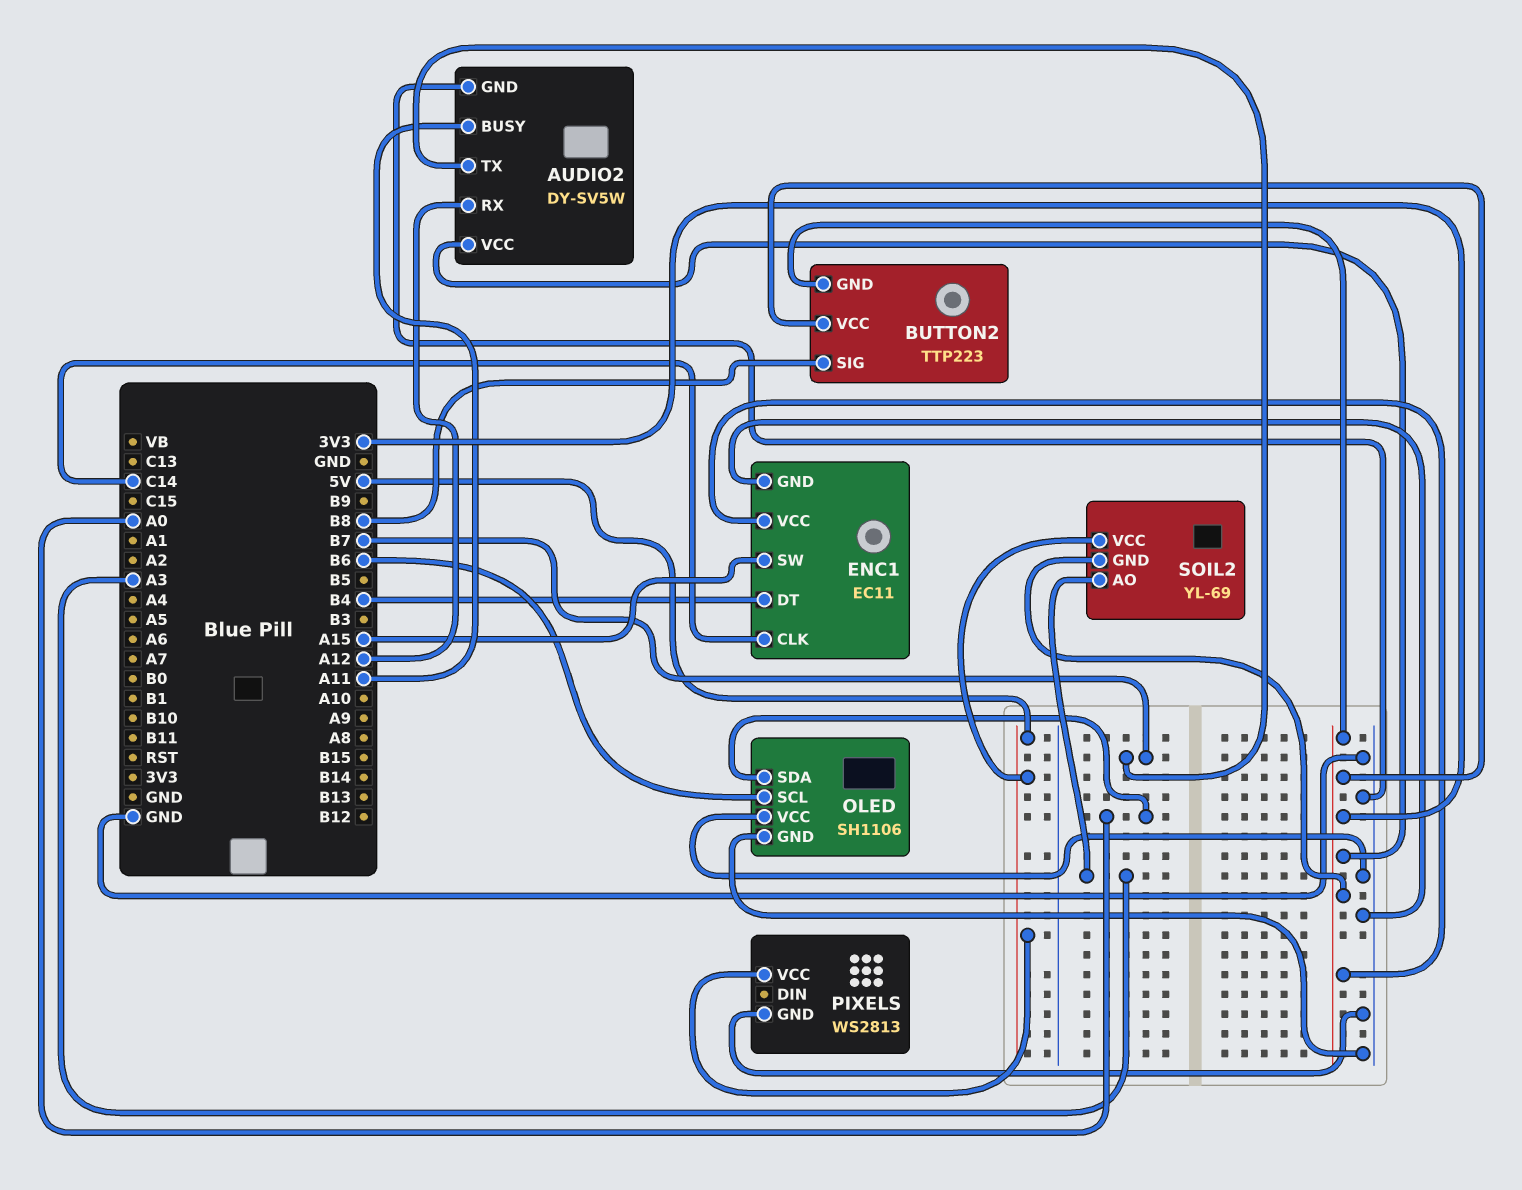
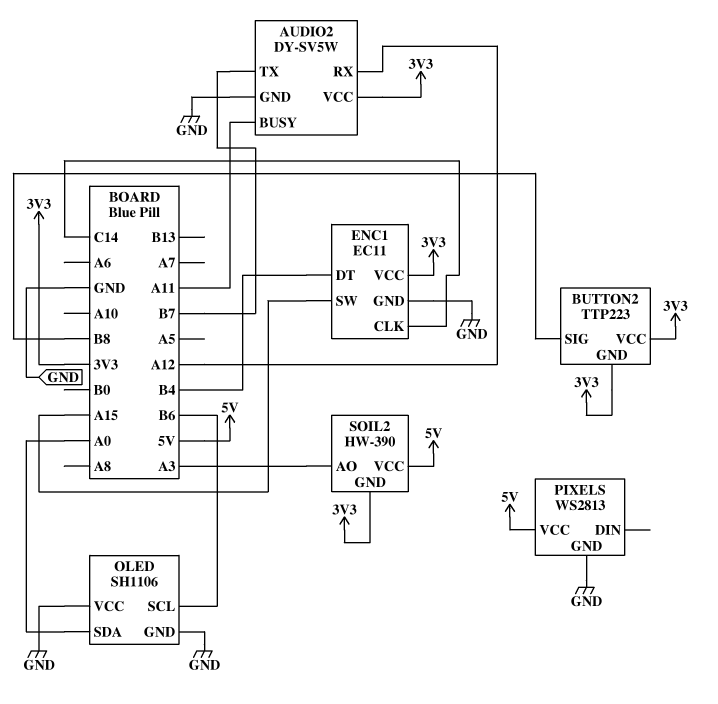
SOIL2: YL-69 -> HW-390

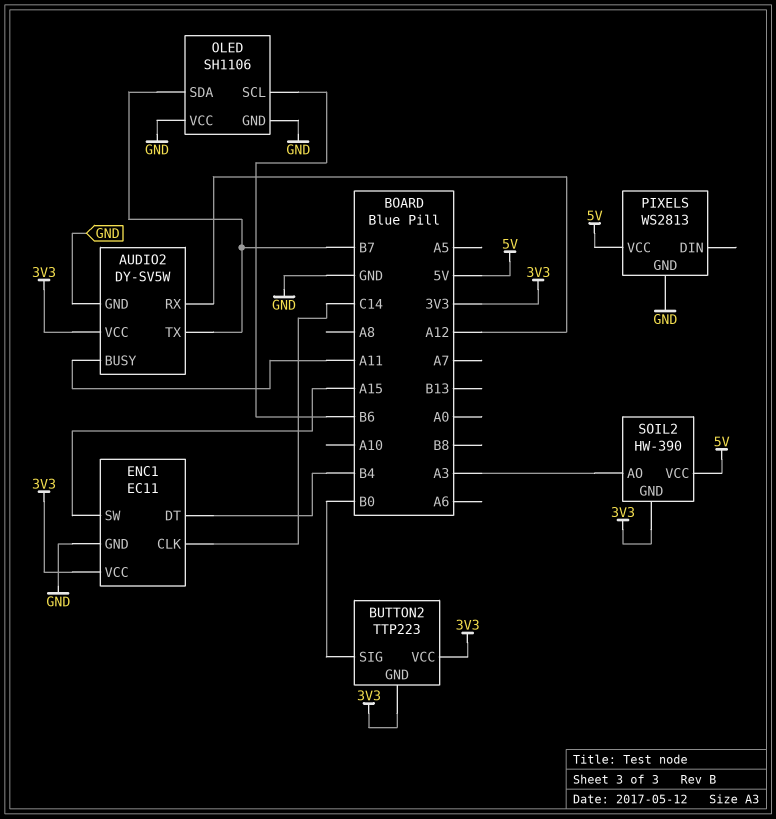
BUTTON2 pin SIG: B8 -> B0
OLED pin SDA: A0 -> B7

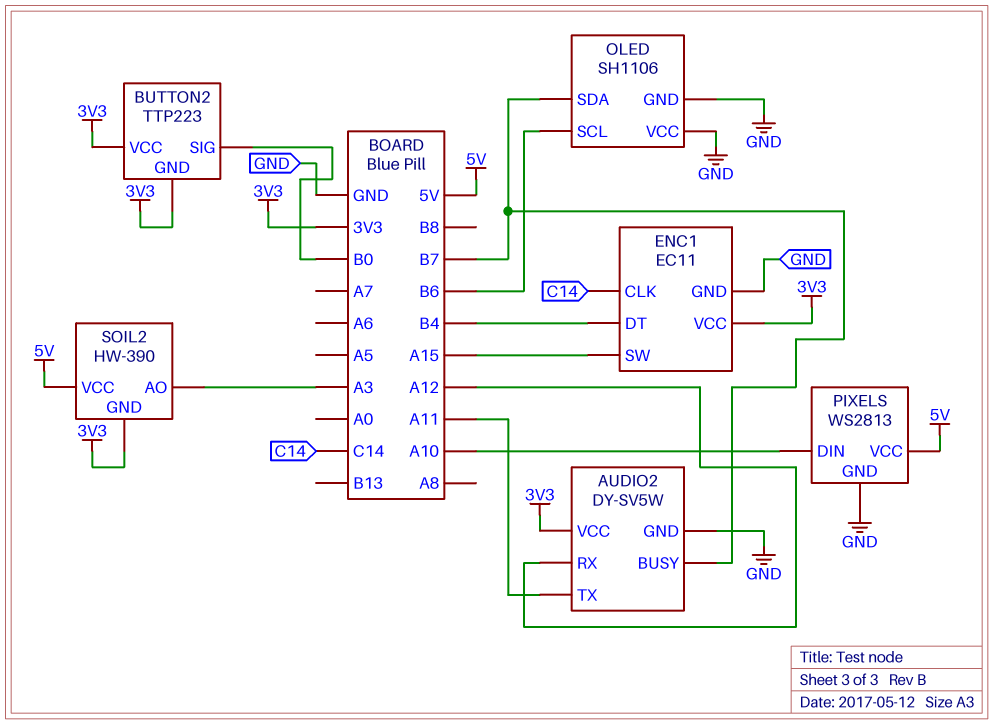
AUDIO2 pin BUSY: A11 -> B7
AUDIO2 pin TX: B7 -> A11
PIXELS pin DIN: none -> A10

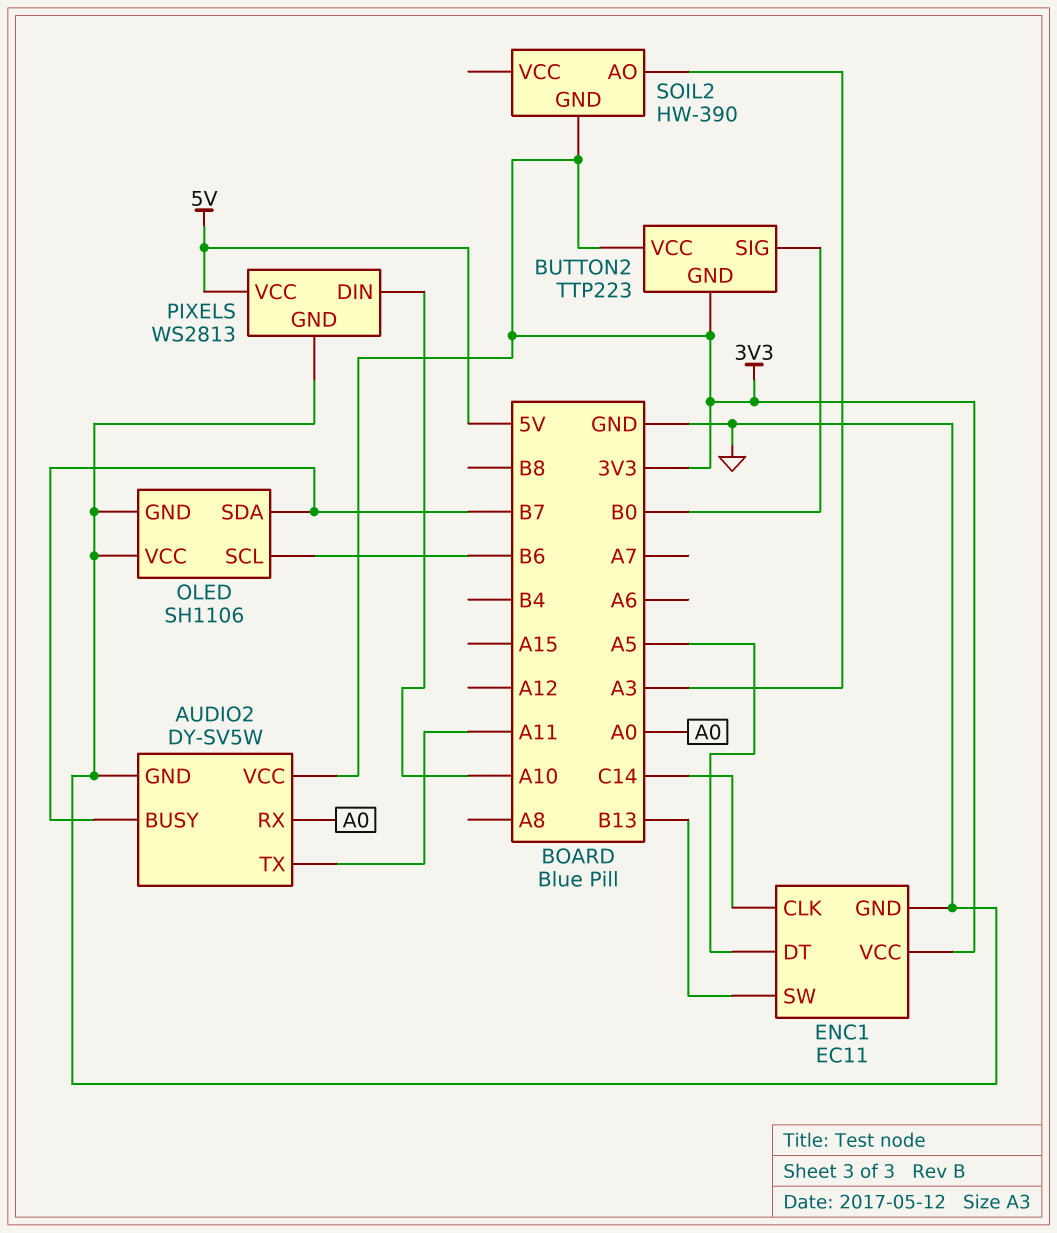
AUDIO2 pin RX: A12 -> A0
ENC1 pin DT: B4 -> A5
ENC1 pin SW: A15 -> B13
SOIL2 pin VCC: 5V -> none

